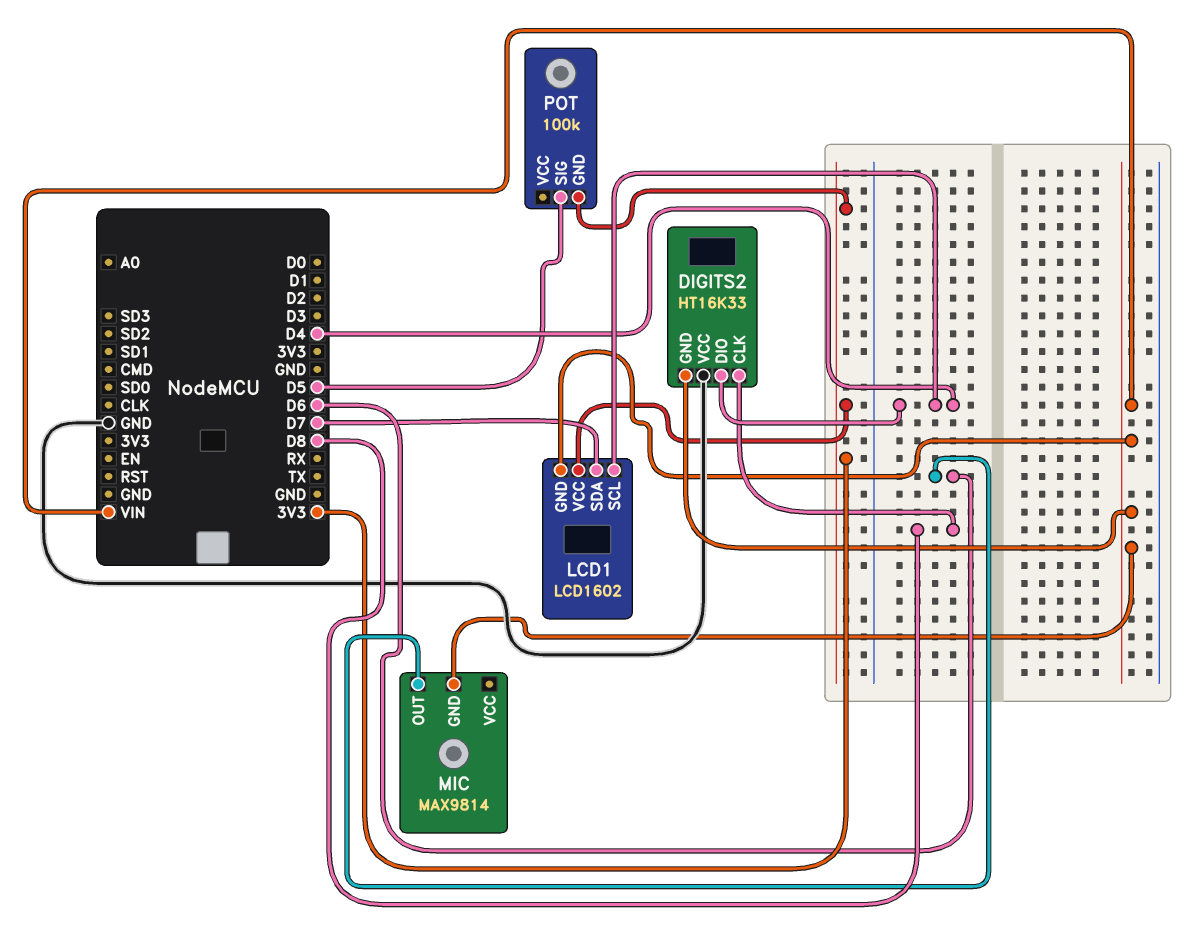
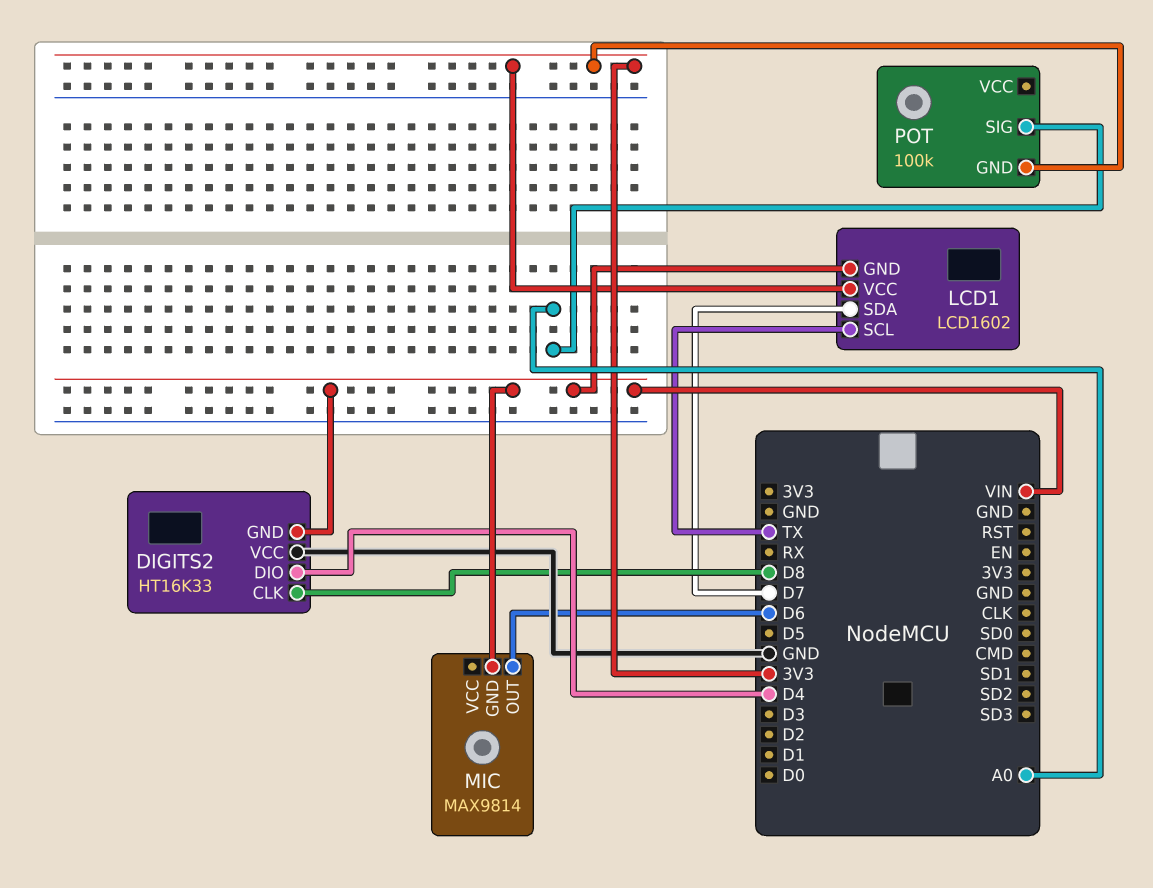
LCD1 pin SCL: D4 -> TX
POT pin SIG: D5 -> A0

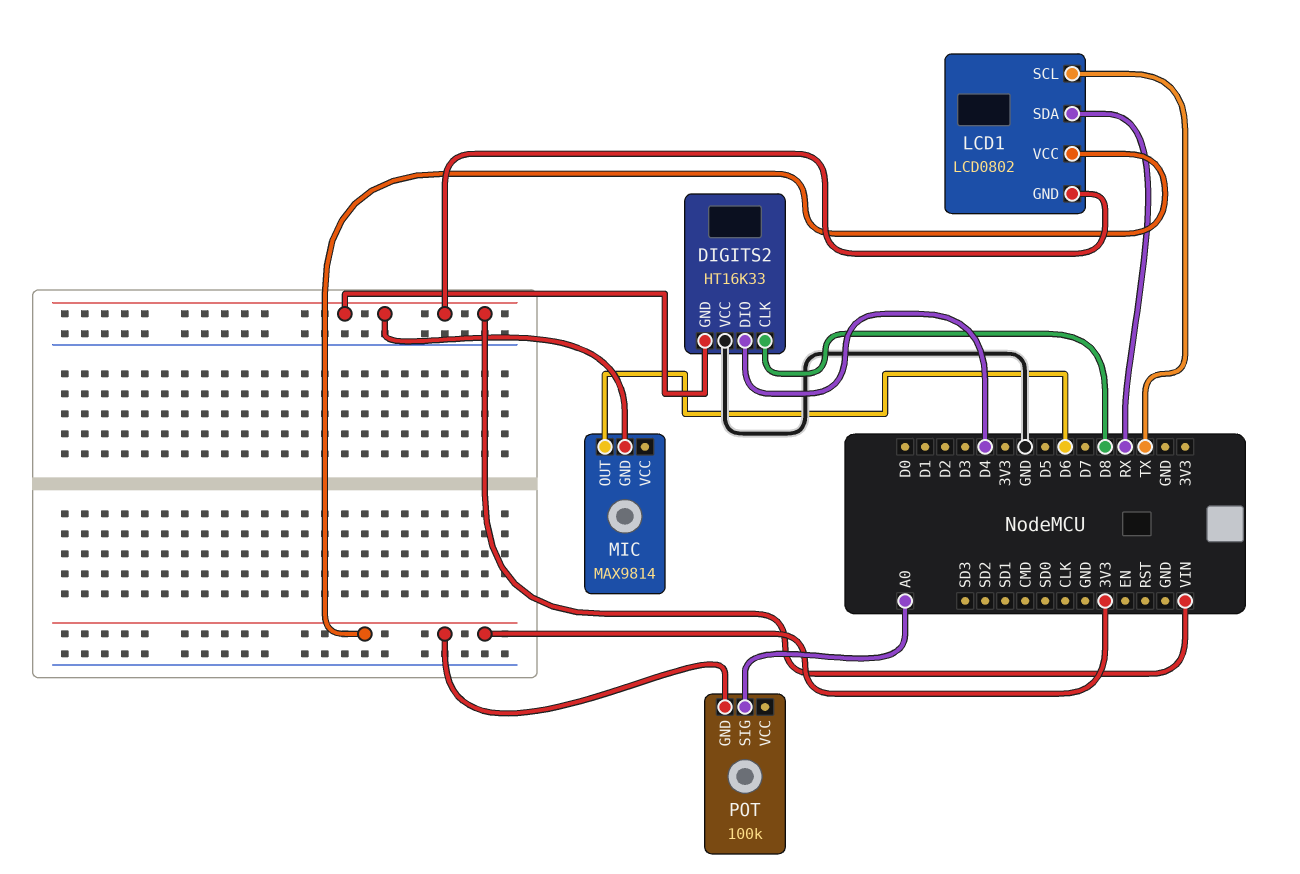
LCD1: LCD1602 -> LCD0802
LCD1 pin SDA: D7 -> RX

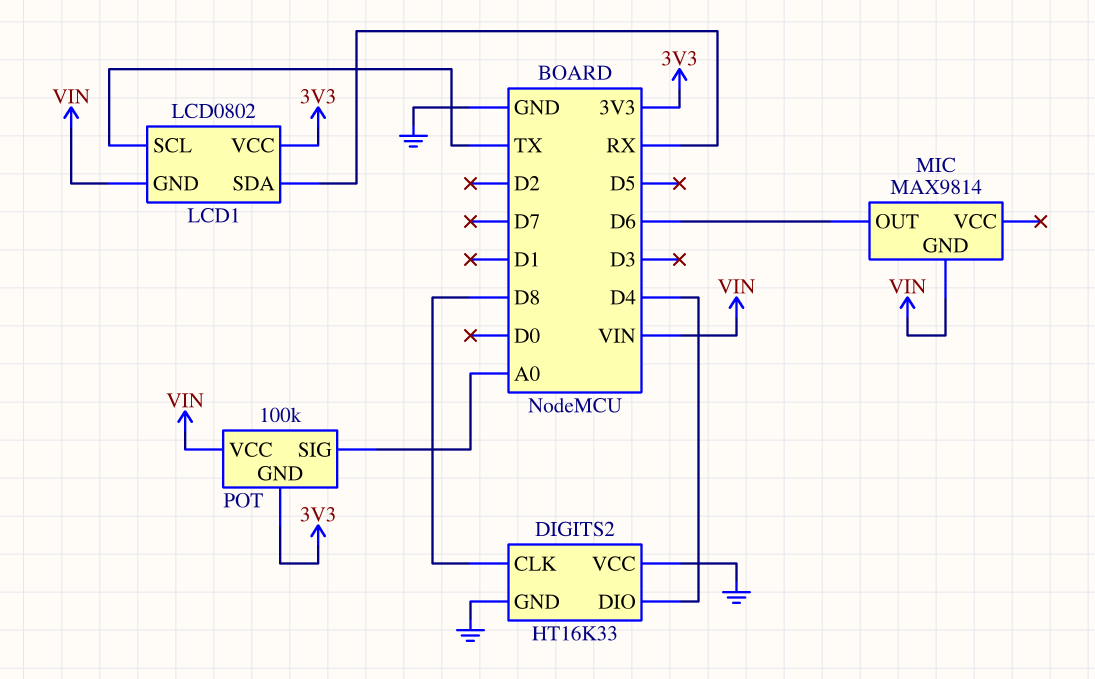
DIGITS2 pin GND: VIN -> GND
POT pin VCC: none -> VIN

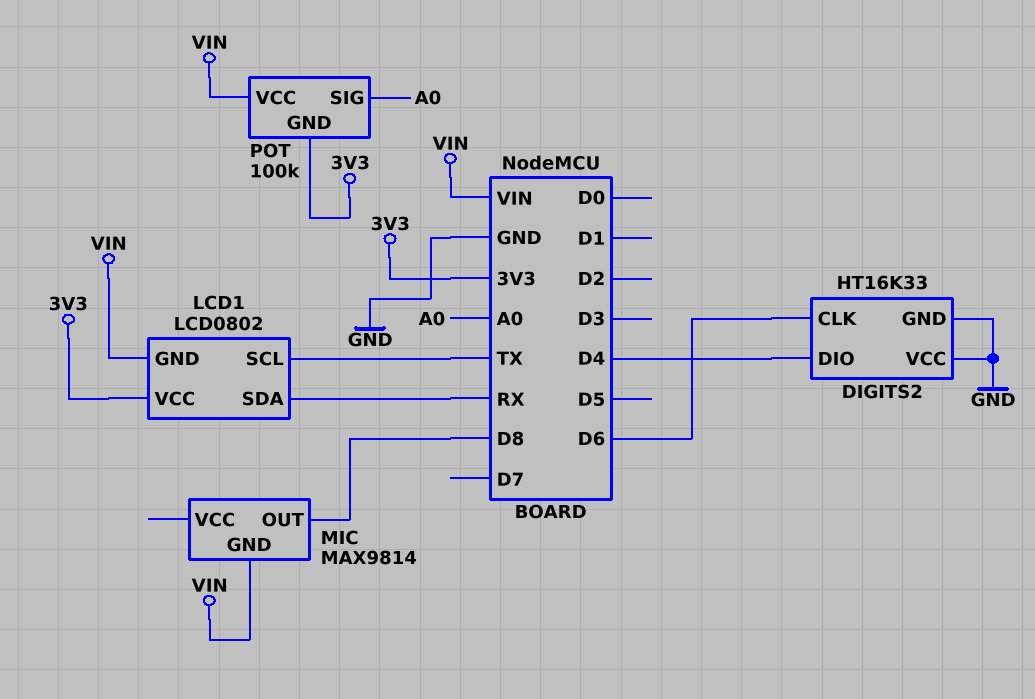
DIGITS2 pin CLK: D8 -> D6
MIC pin OUT: D6 -> D8

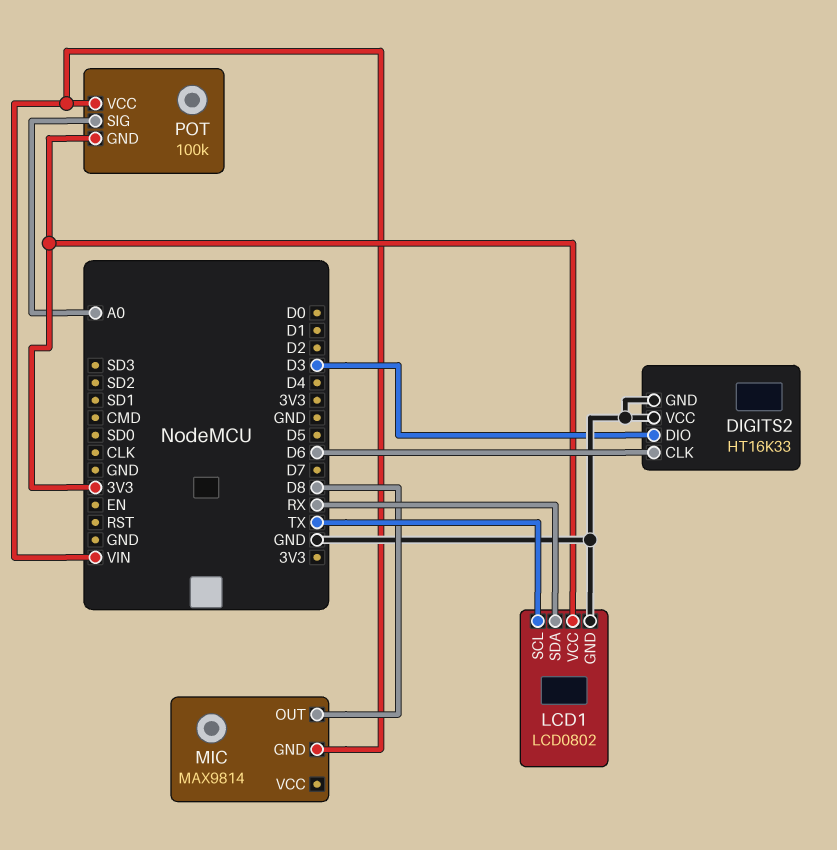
DIGITS2 pin DIO: D4 -> D3
LCD1 pin GND: VIN -> GND

